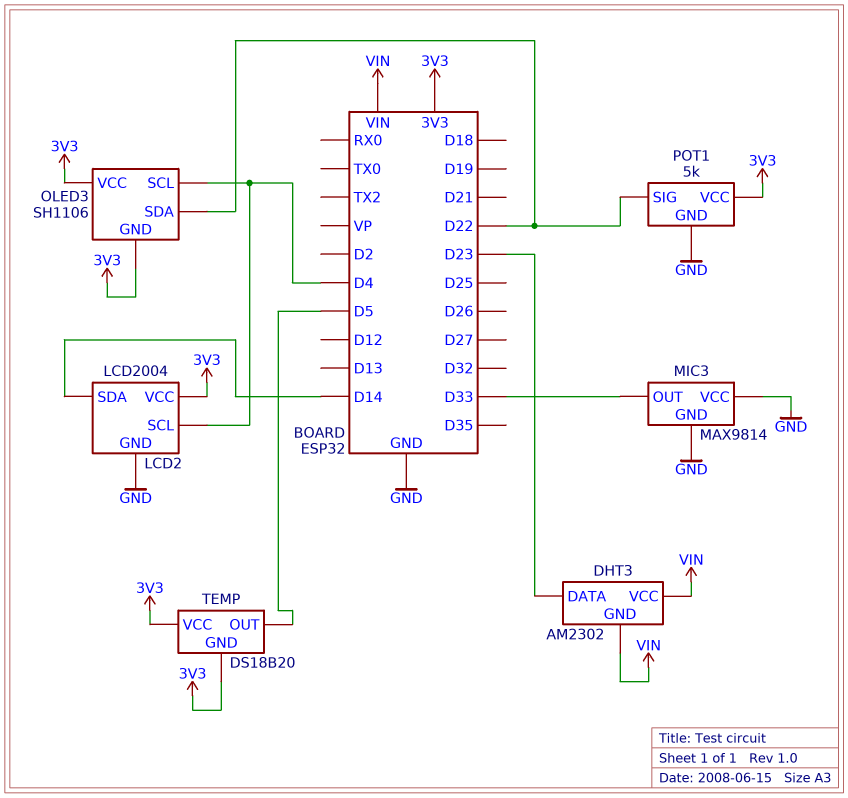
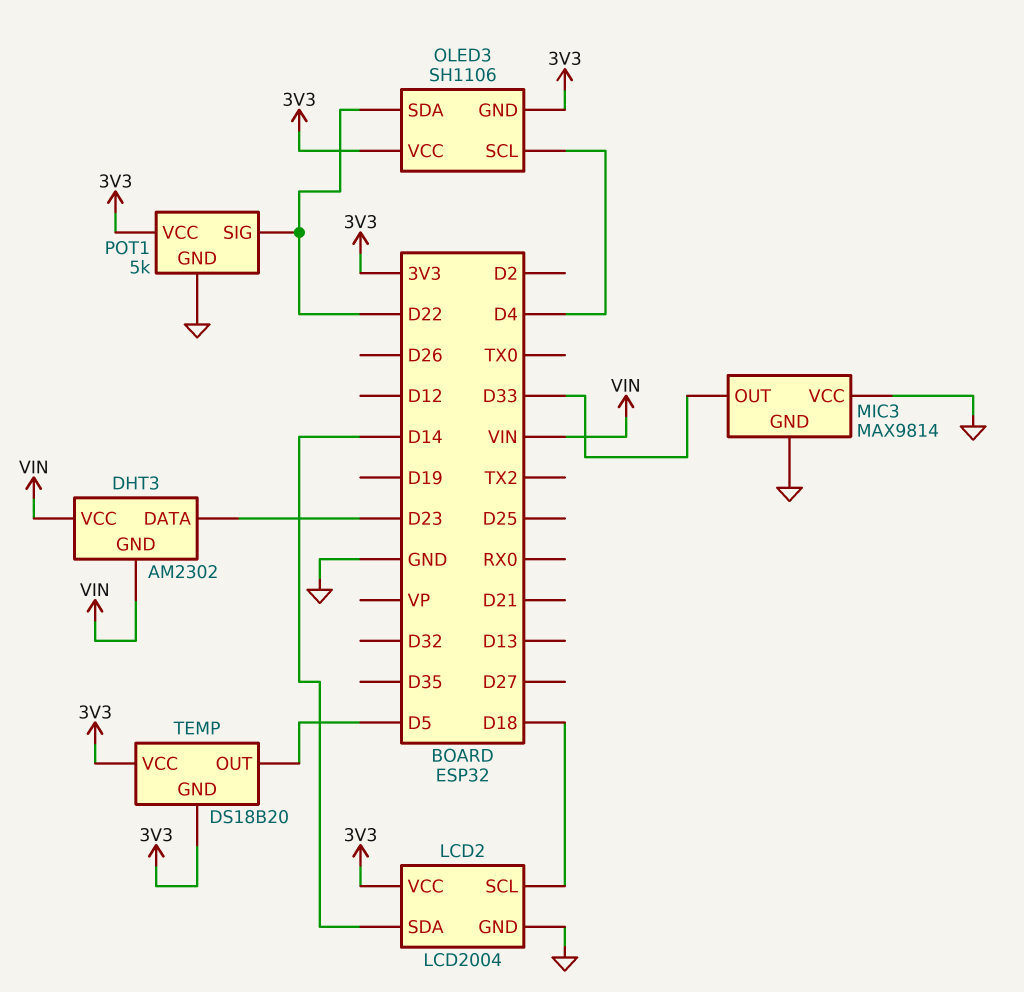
LCD2 pin SCL: D4 -> D18

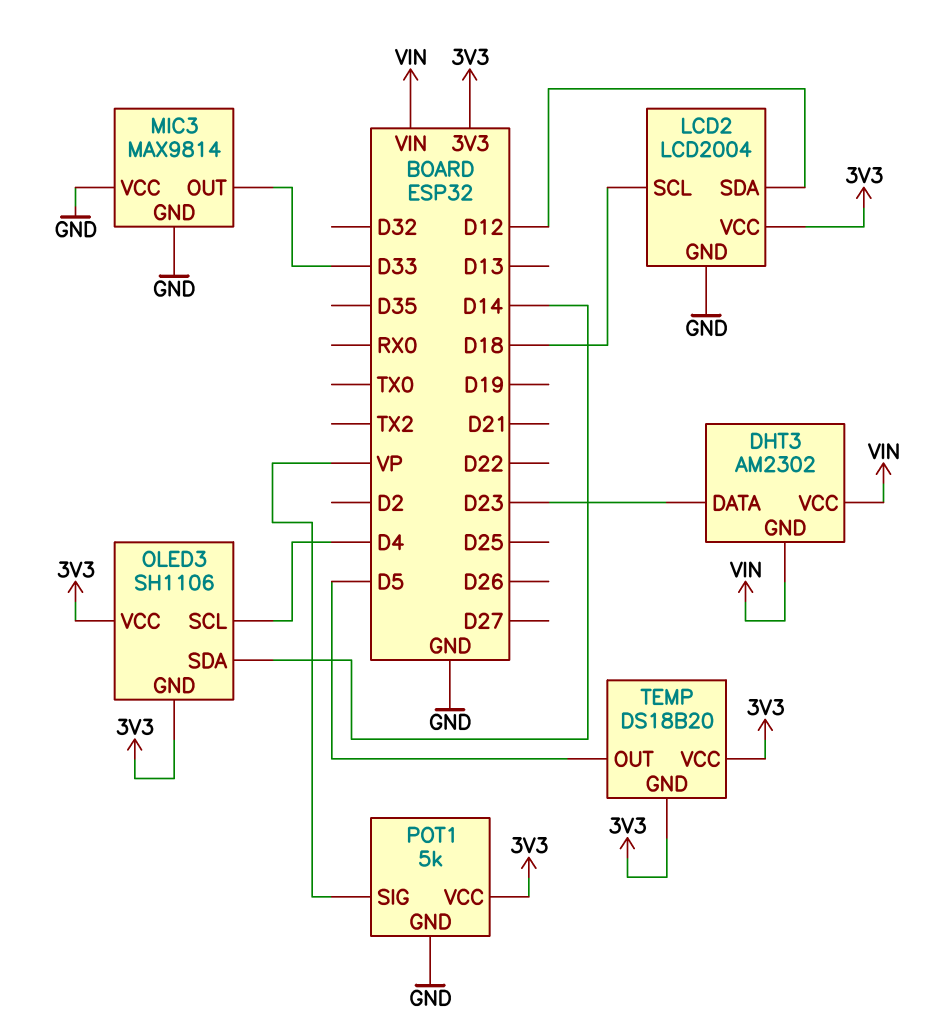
LCD2 pin SDA: D14 -> D12
OLED3 pin SDA: D22 -> D14
POT1 pin SIG: D22 -> VP

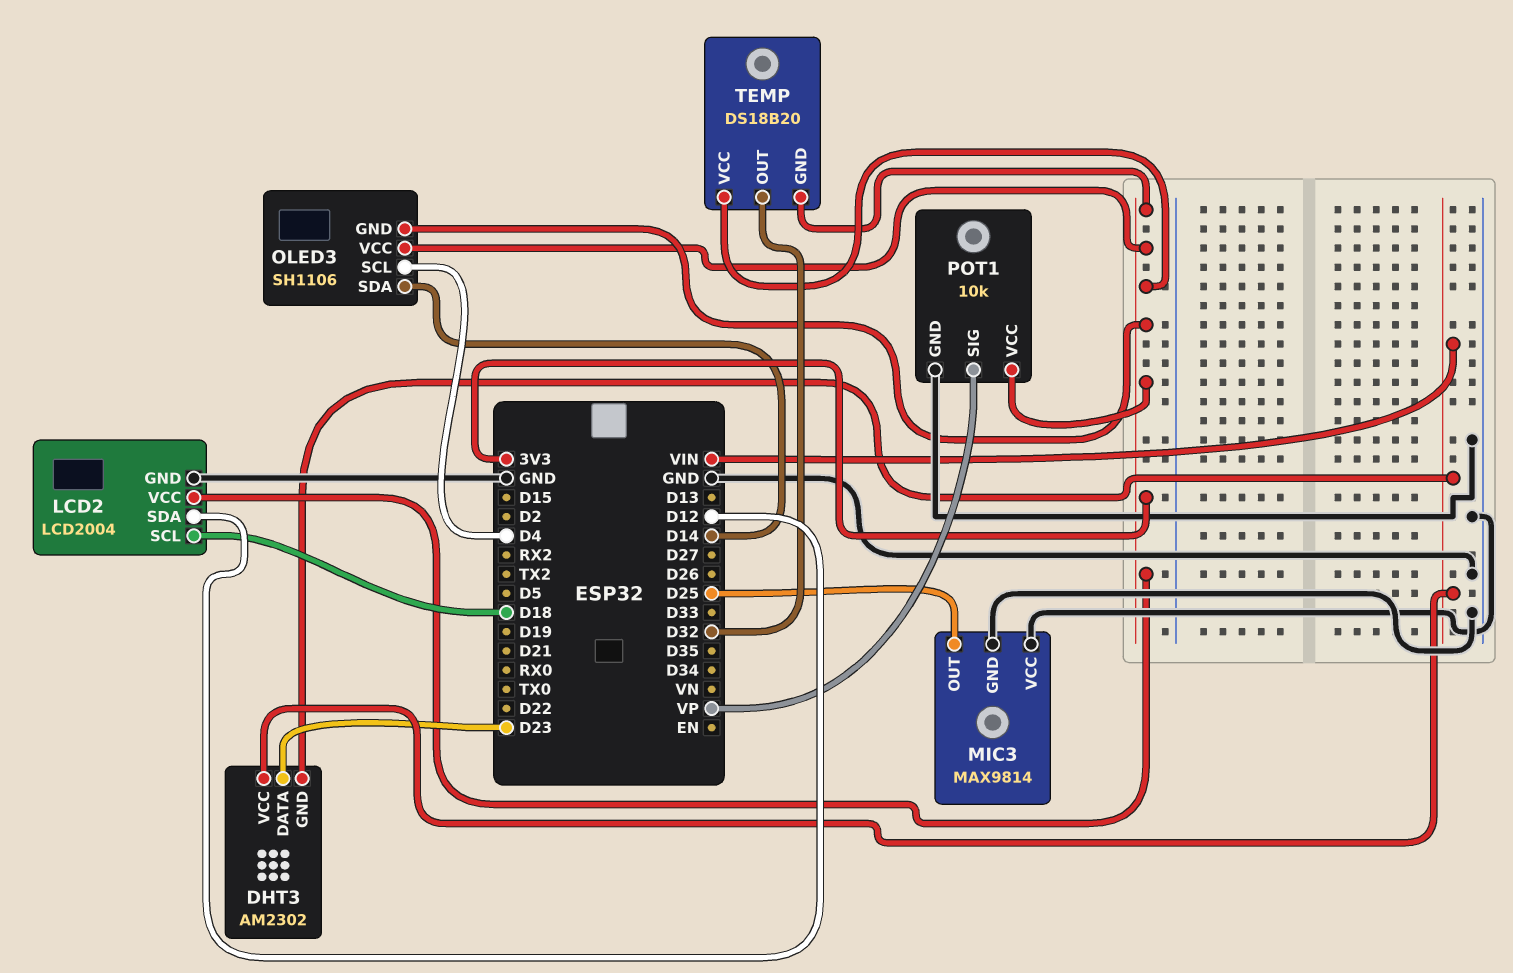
MIC3 pin OUT: D33 -> D25
POT1: 5k -> 10k
TEMP pin OUT: D5 -> D32

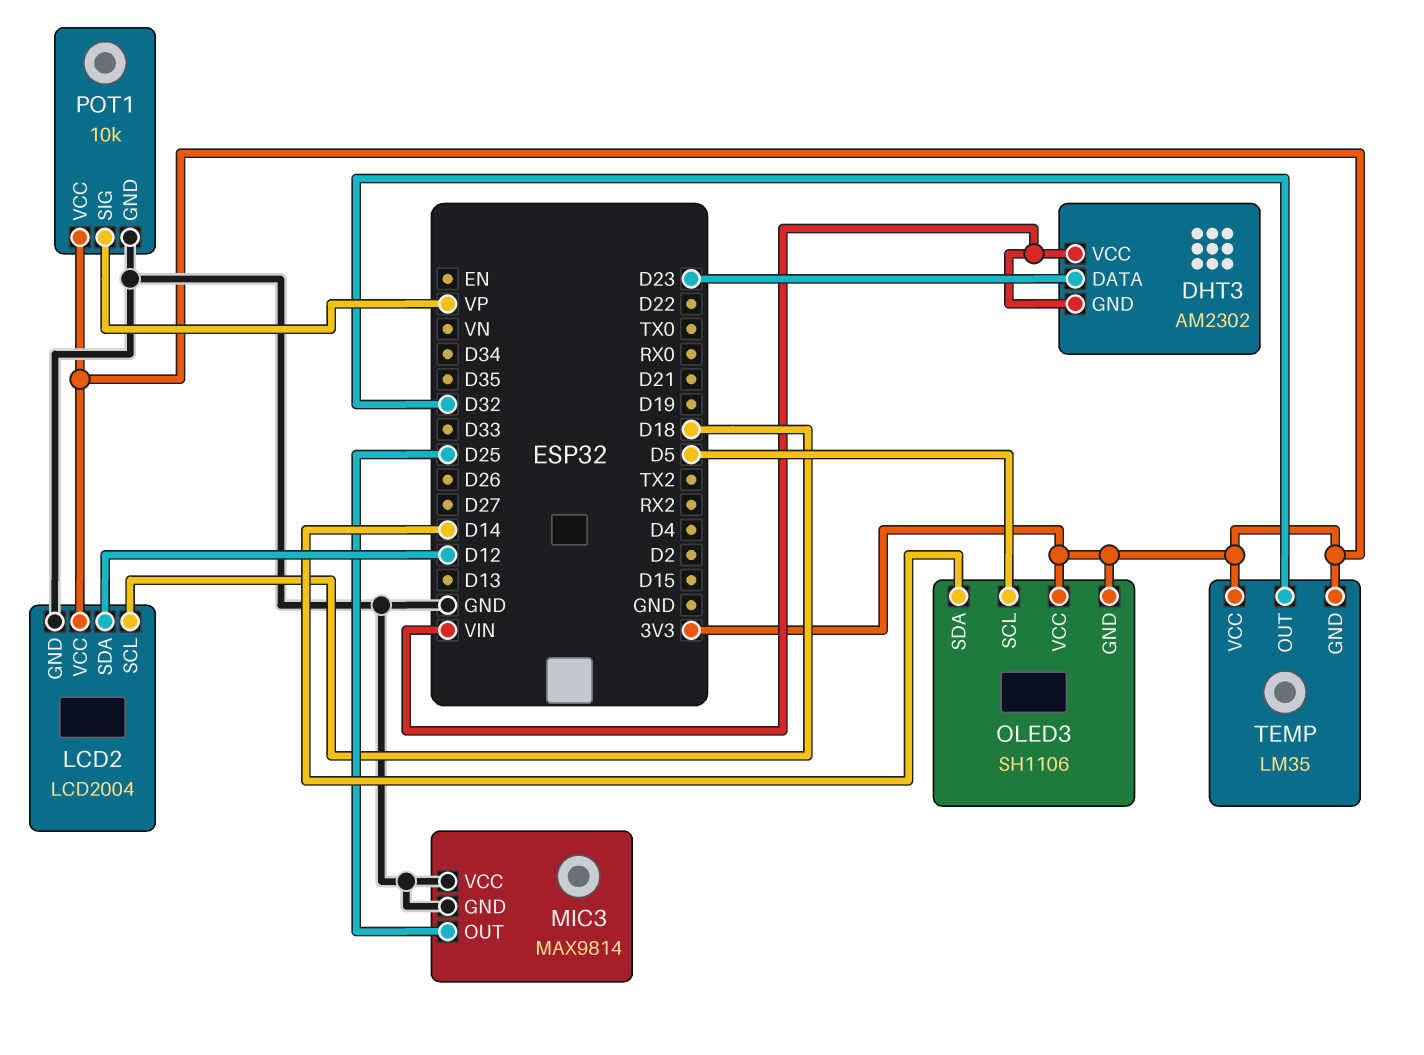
OLED3 pin SCL: D4 -> D5
TEMP: DS18B20 -> LM35

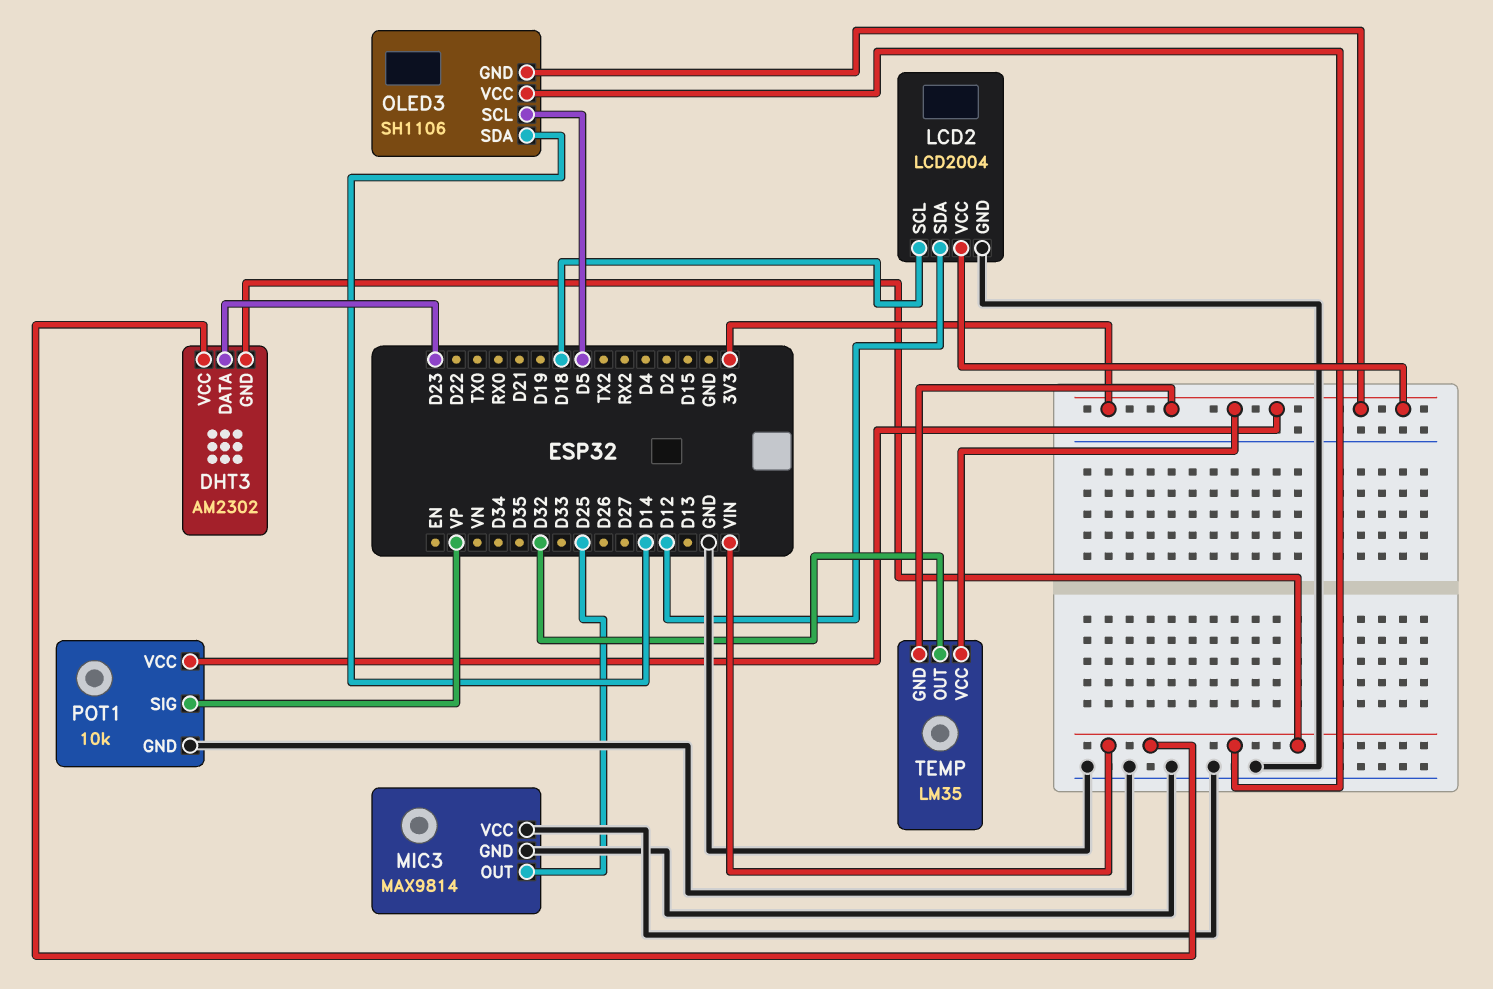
OLED3 pin VCC: 3V3 -> VIN

